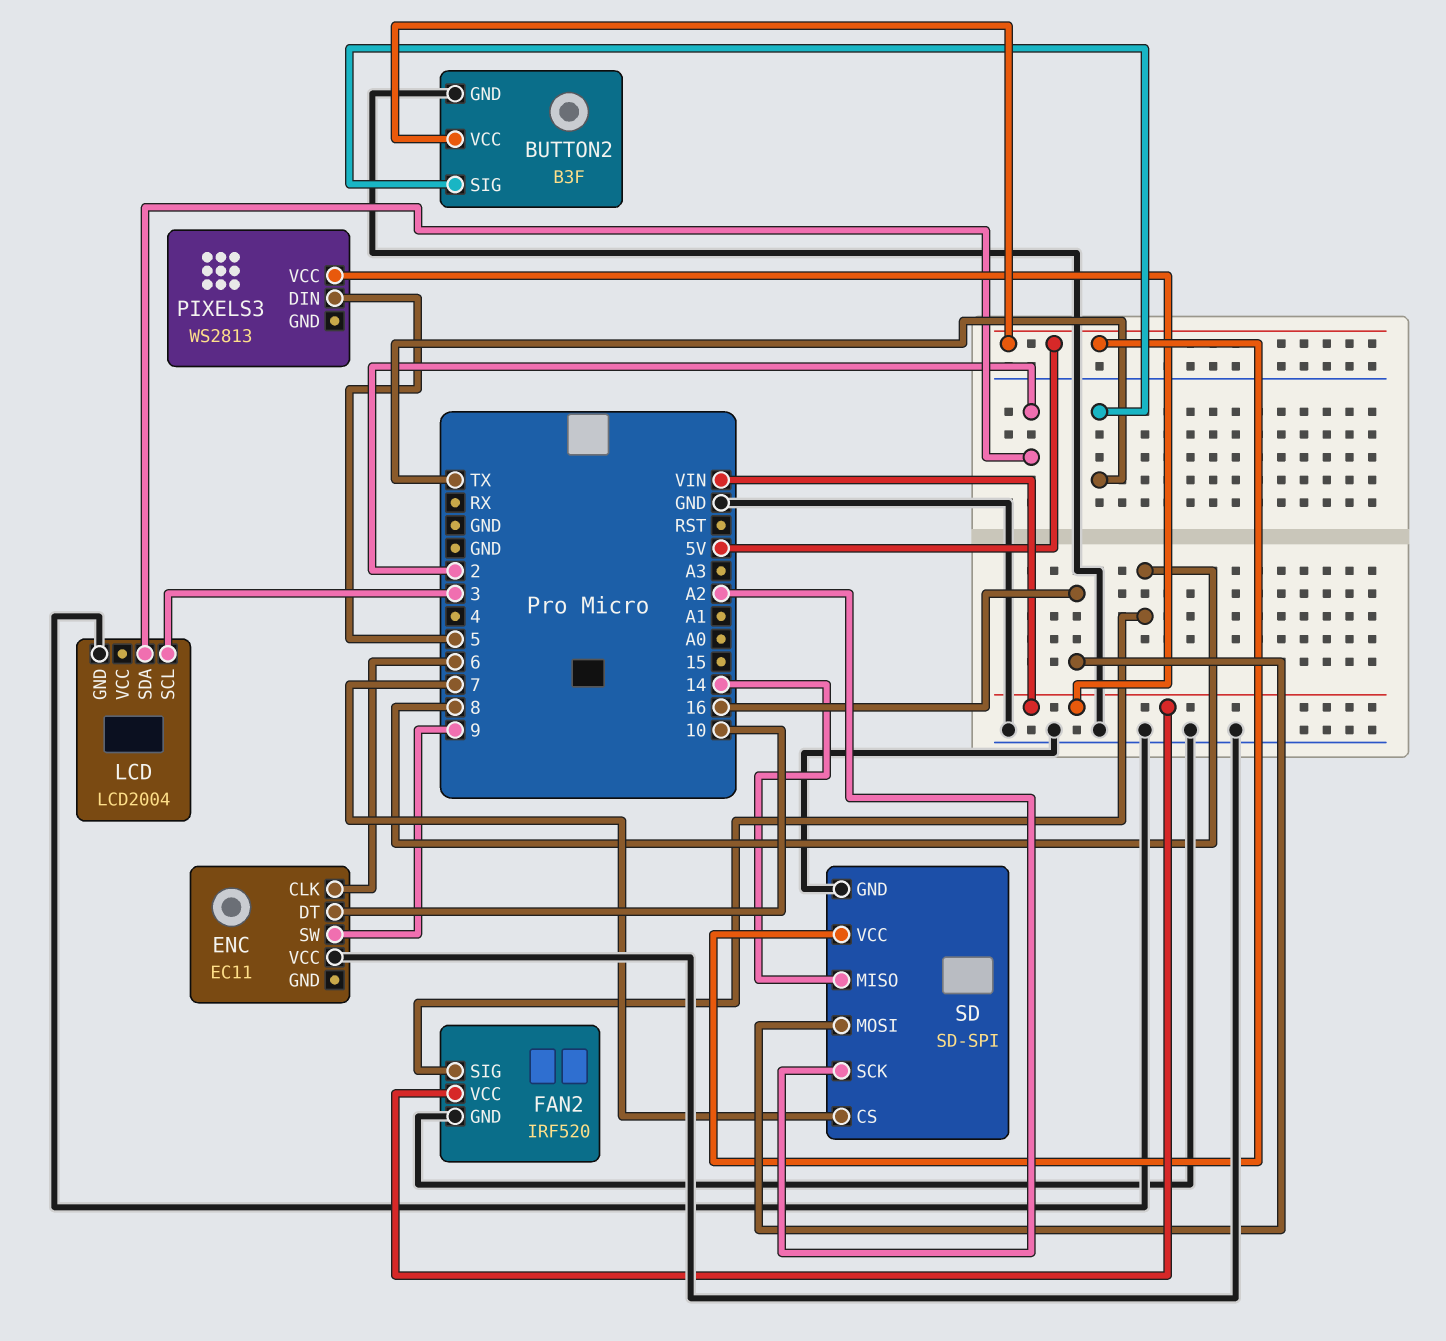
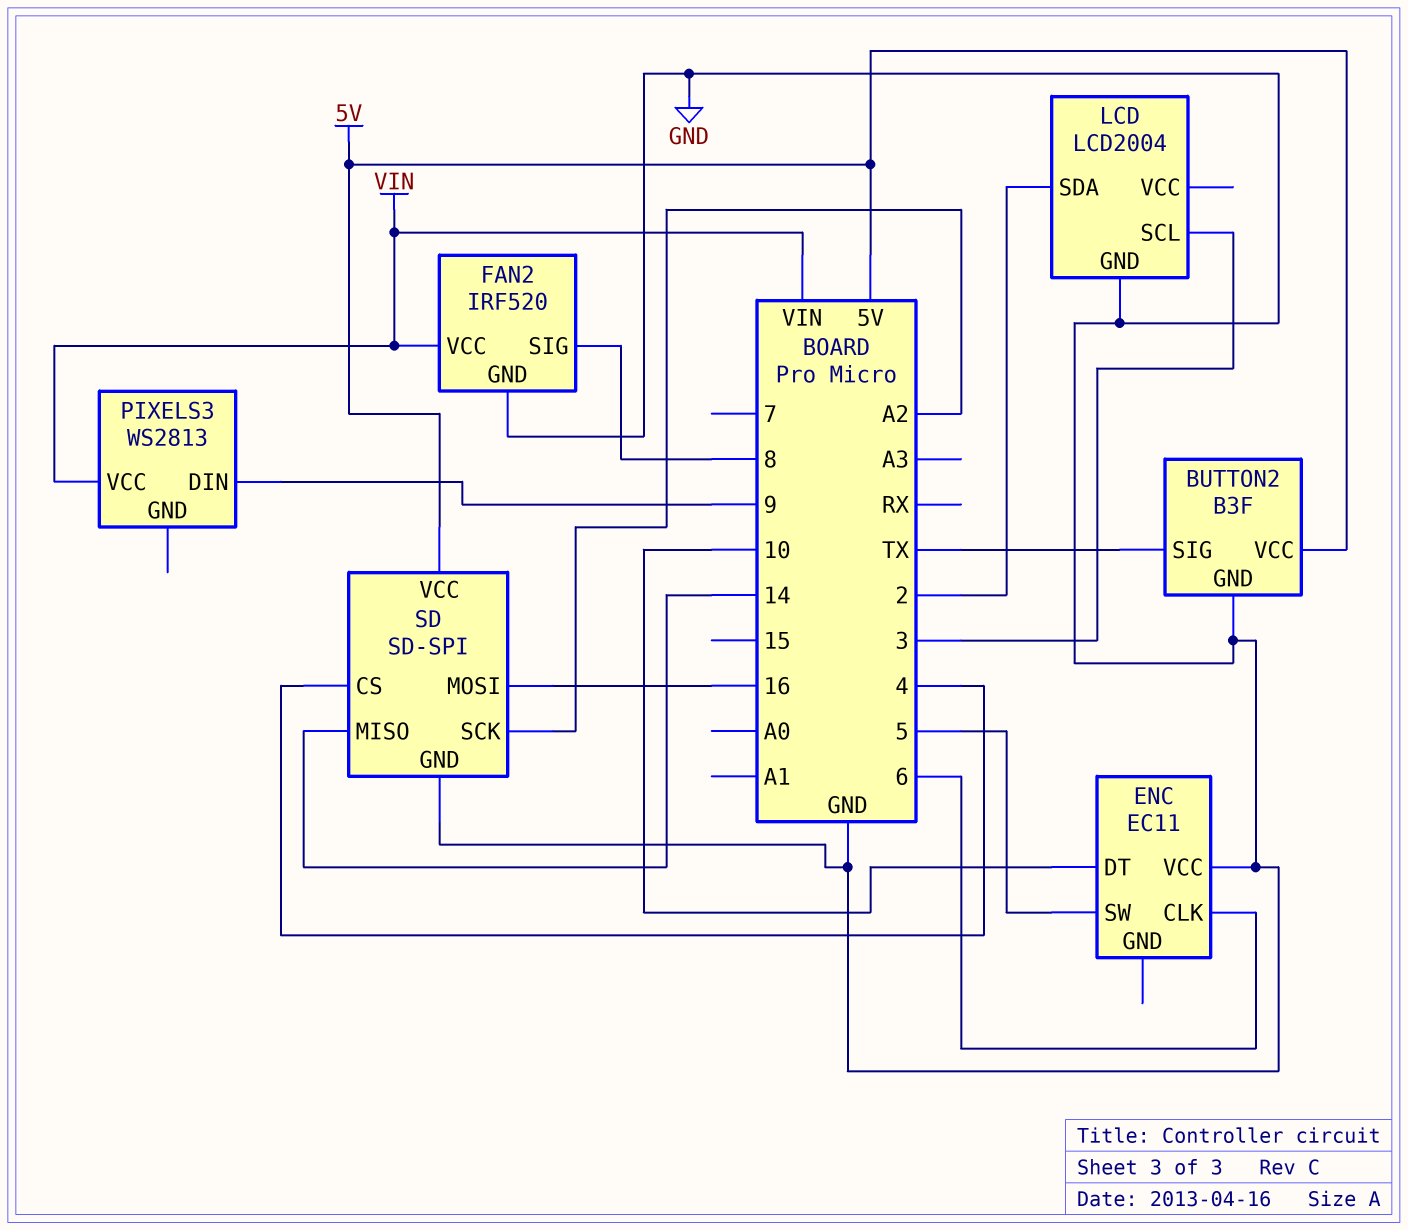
ENC pin SW: 9 -> 5
PIXELS3 pin DIN: 5 -> 9
SD pin CS: 7 -> 4

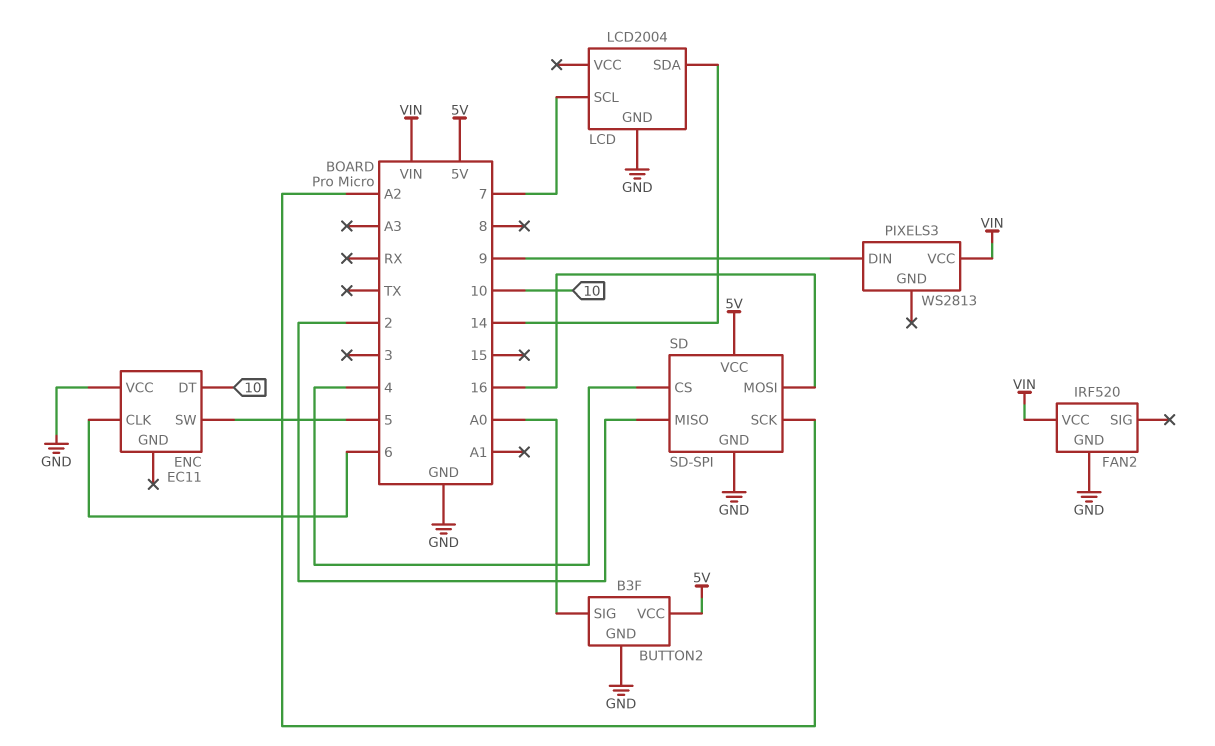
BUTTON2 pin SIG: TX -> A0
FAN2 pin SIG: 8 -> none
LCD pin SCL: 3 -> 7
LCD pin SDA: 2 -> 14
SD pin MISO: 14 -> 2

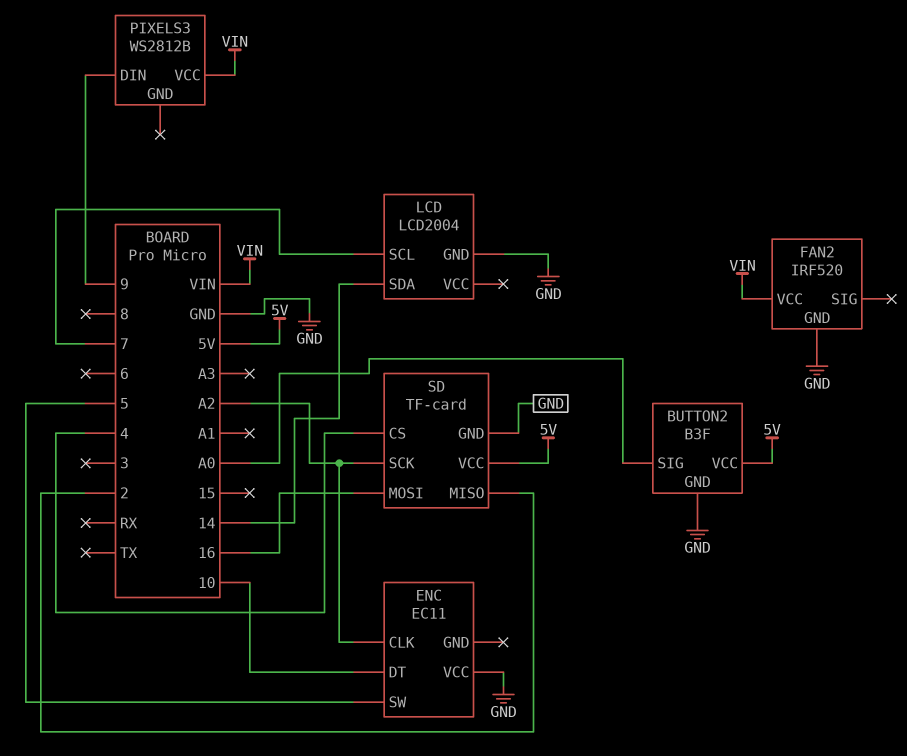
ENC pin CLK: 6 -> A2
PIXELS3: WS2813 -> WS2812B
SD: SD-SPI -> TF-card

